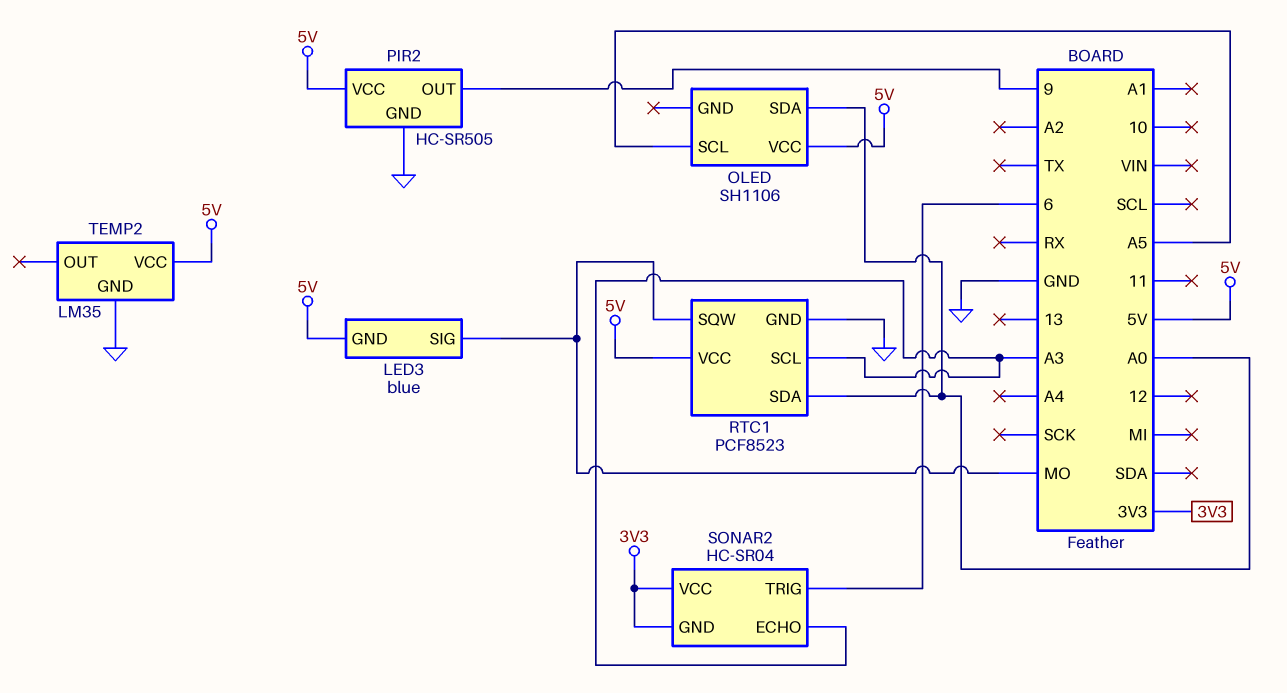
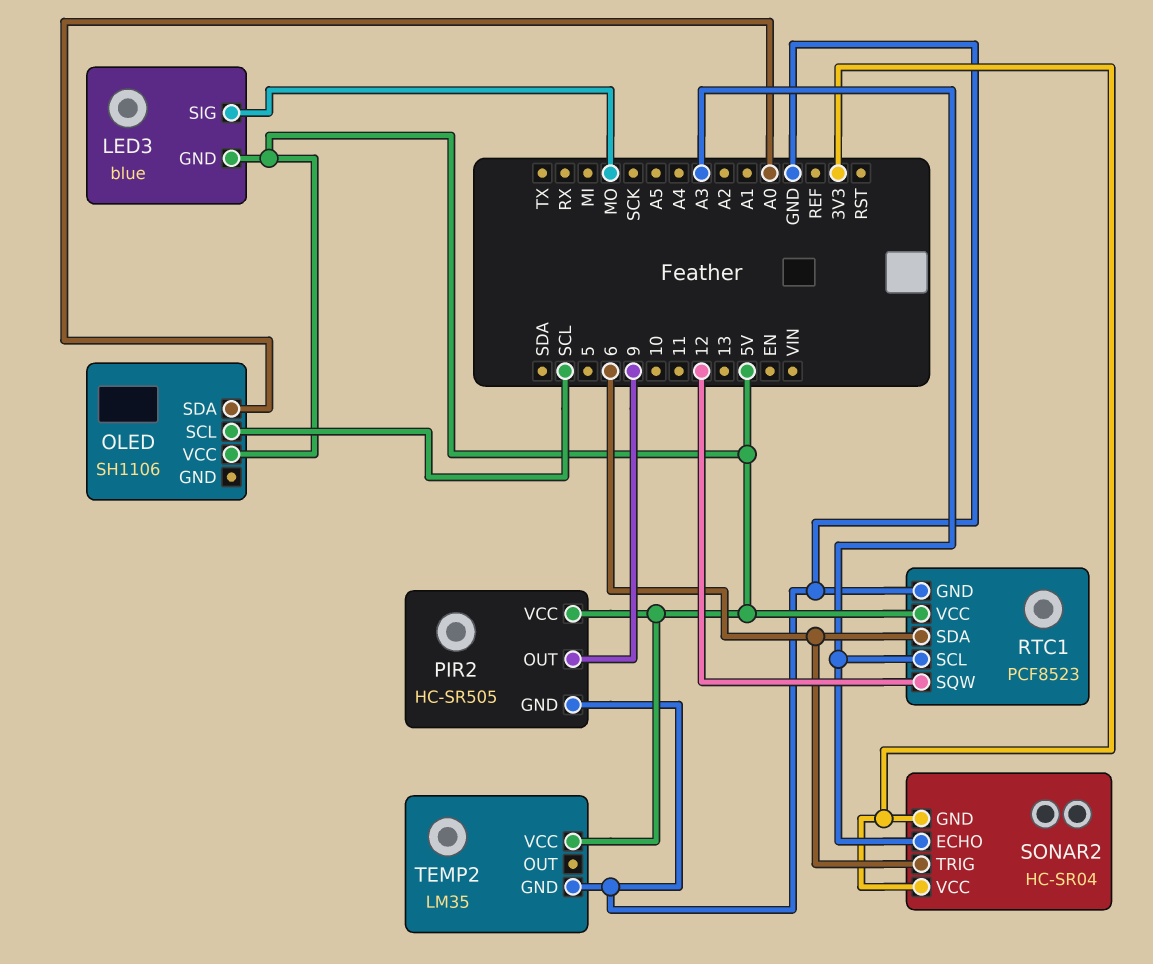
OLED pin SCL: A5 -> SCL
RTC1 pin SDA: A0 -> 6
RTC1 pin SQW: MO -> 12

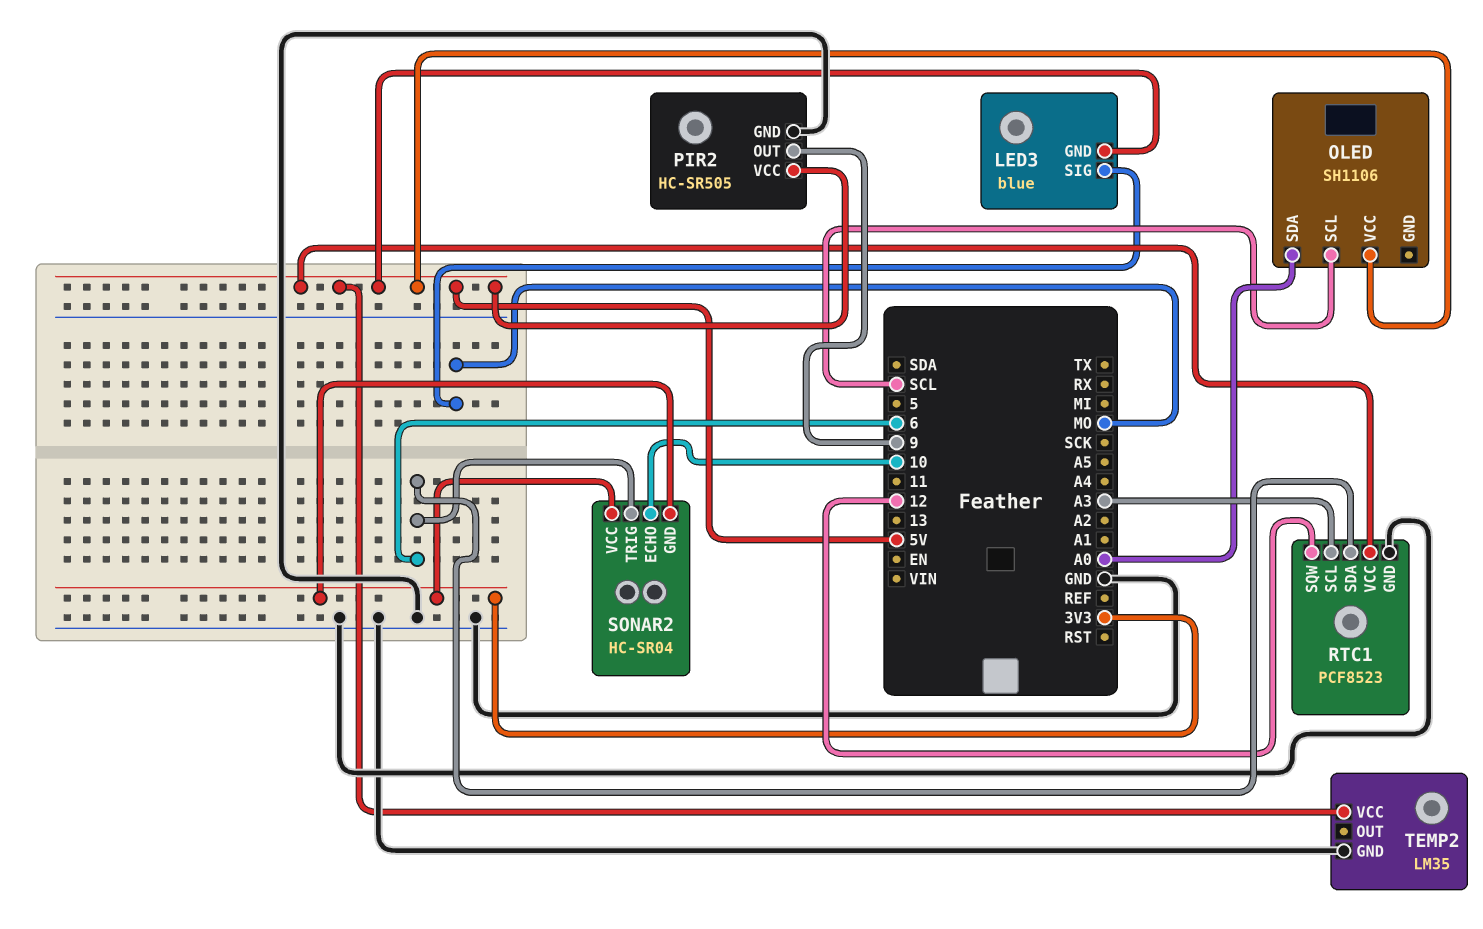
SONAR2 pin ECHO: A3 -> 10

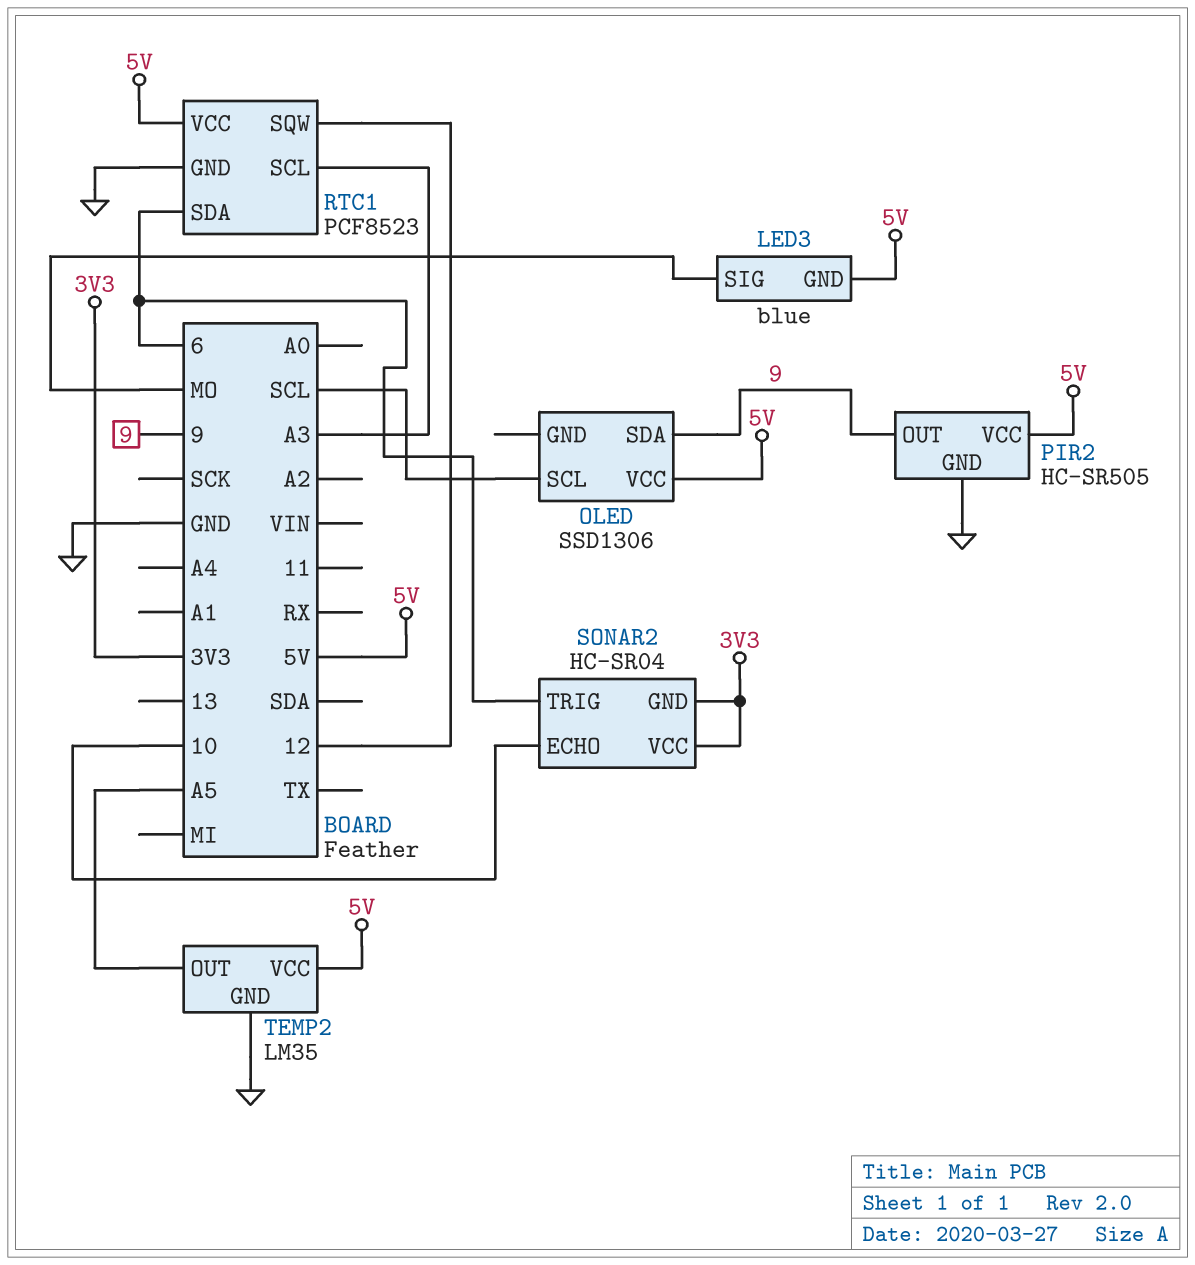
OLED: SH1106 -> SSD1306
OLED pin SDA: A0 -> 9
TEMP2 pin OUT: none -> A5

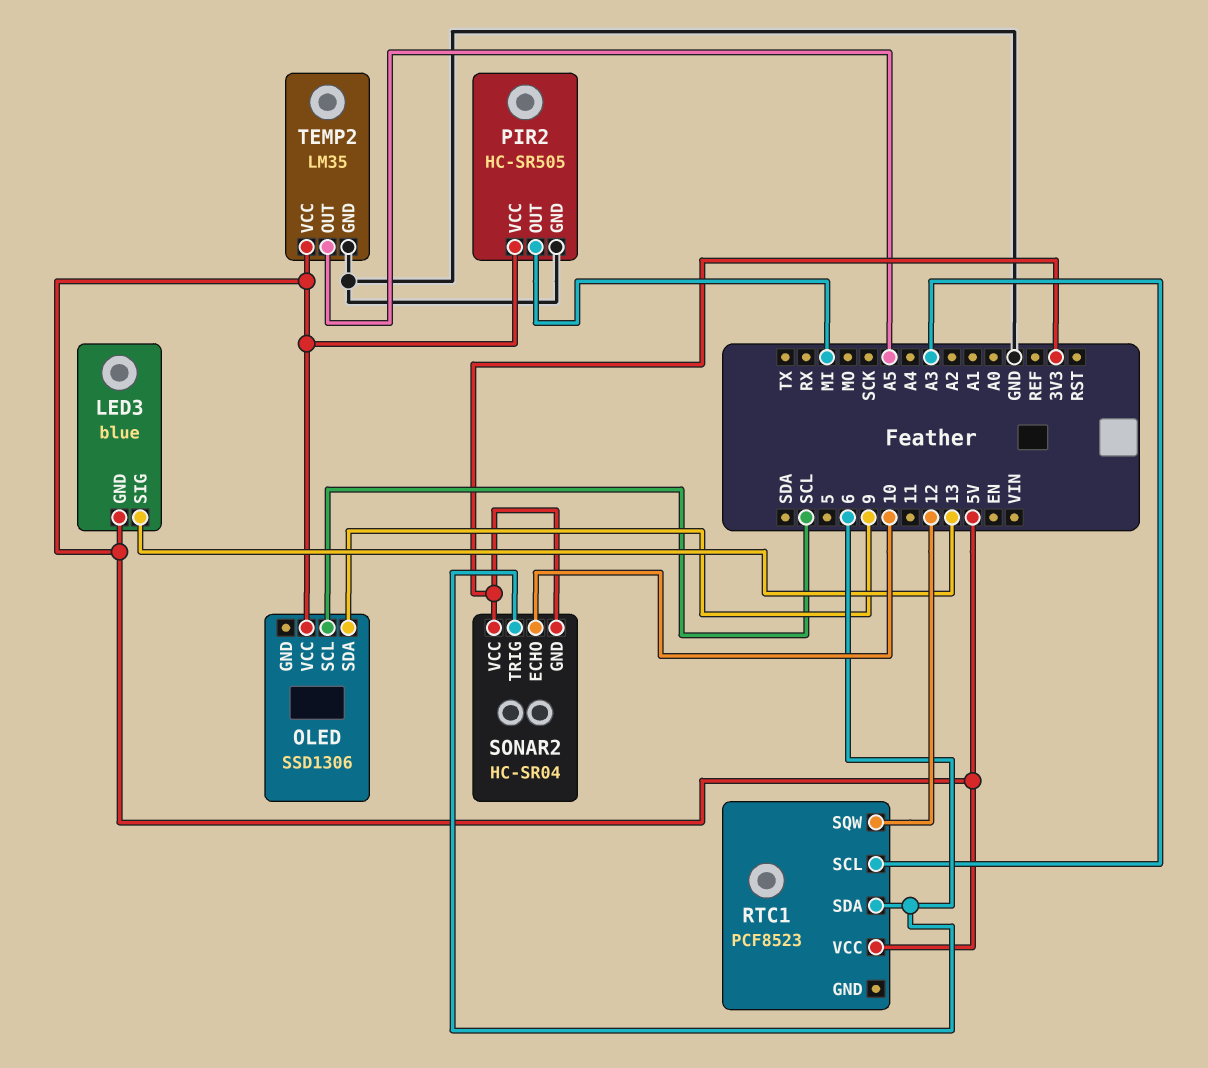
LED3 pin SIG: MO -> 13
PIR2 pin OUT: 9 -> MI
RTC1 pin GND: GND -> none

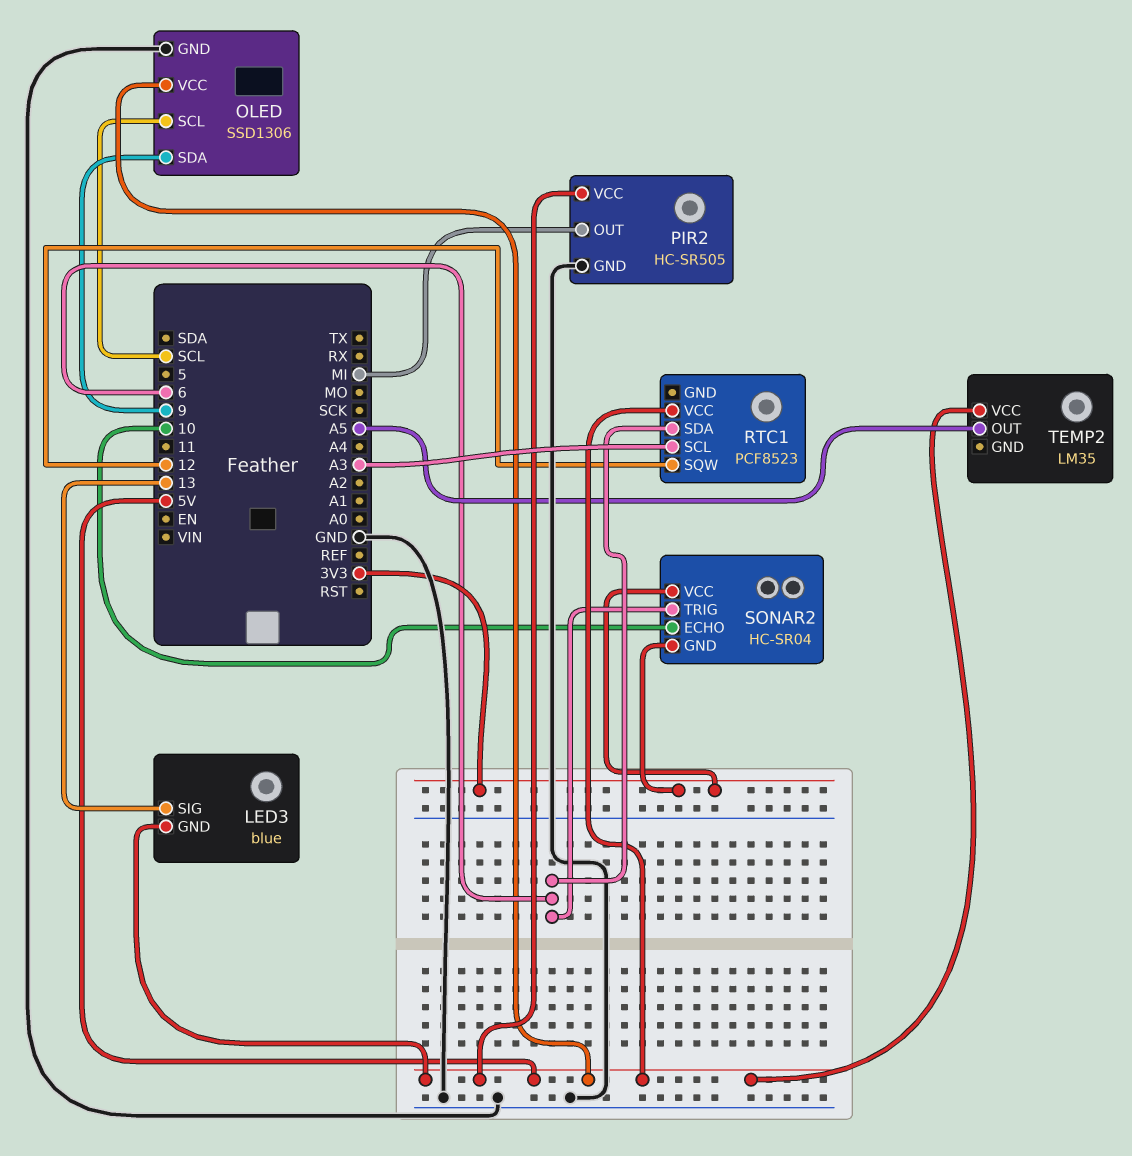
OLED pin GND: none -> GND
TEMP2 pin GND: GND -> none

